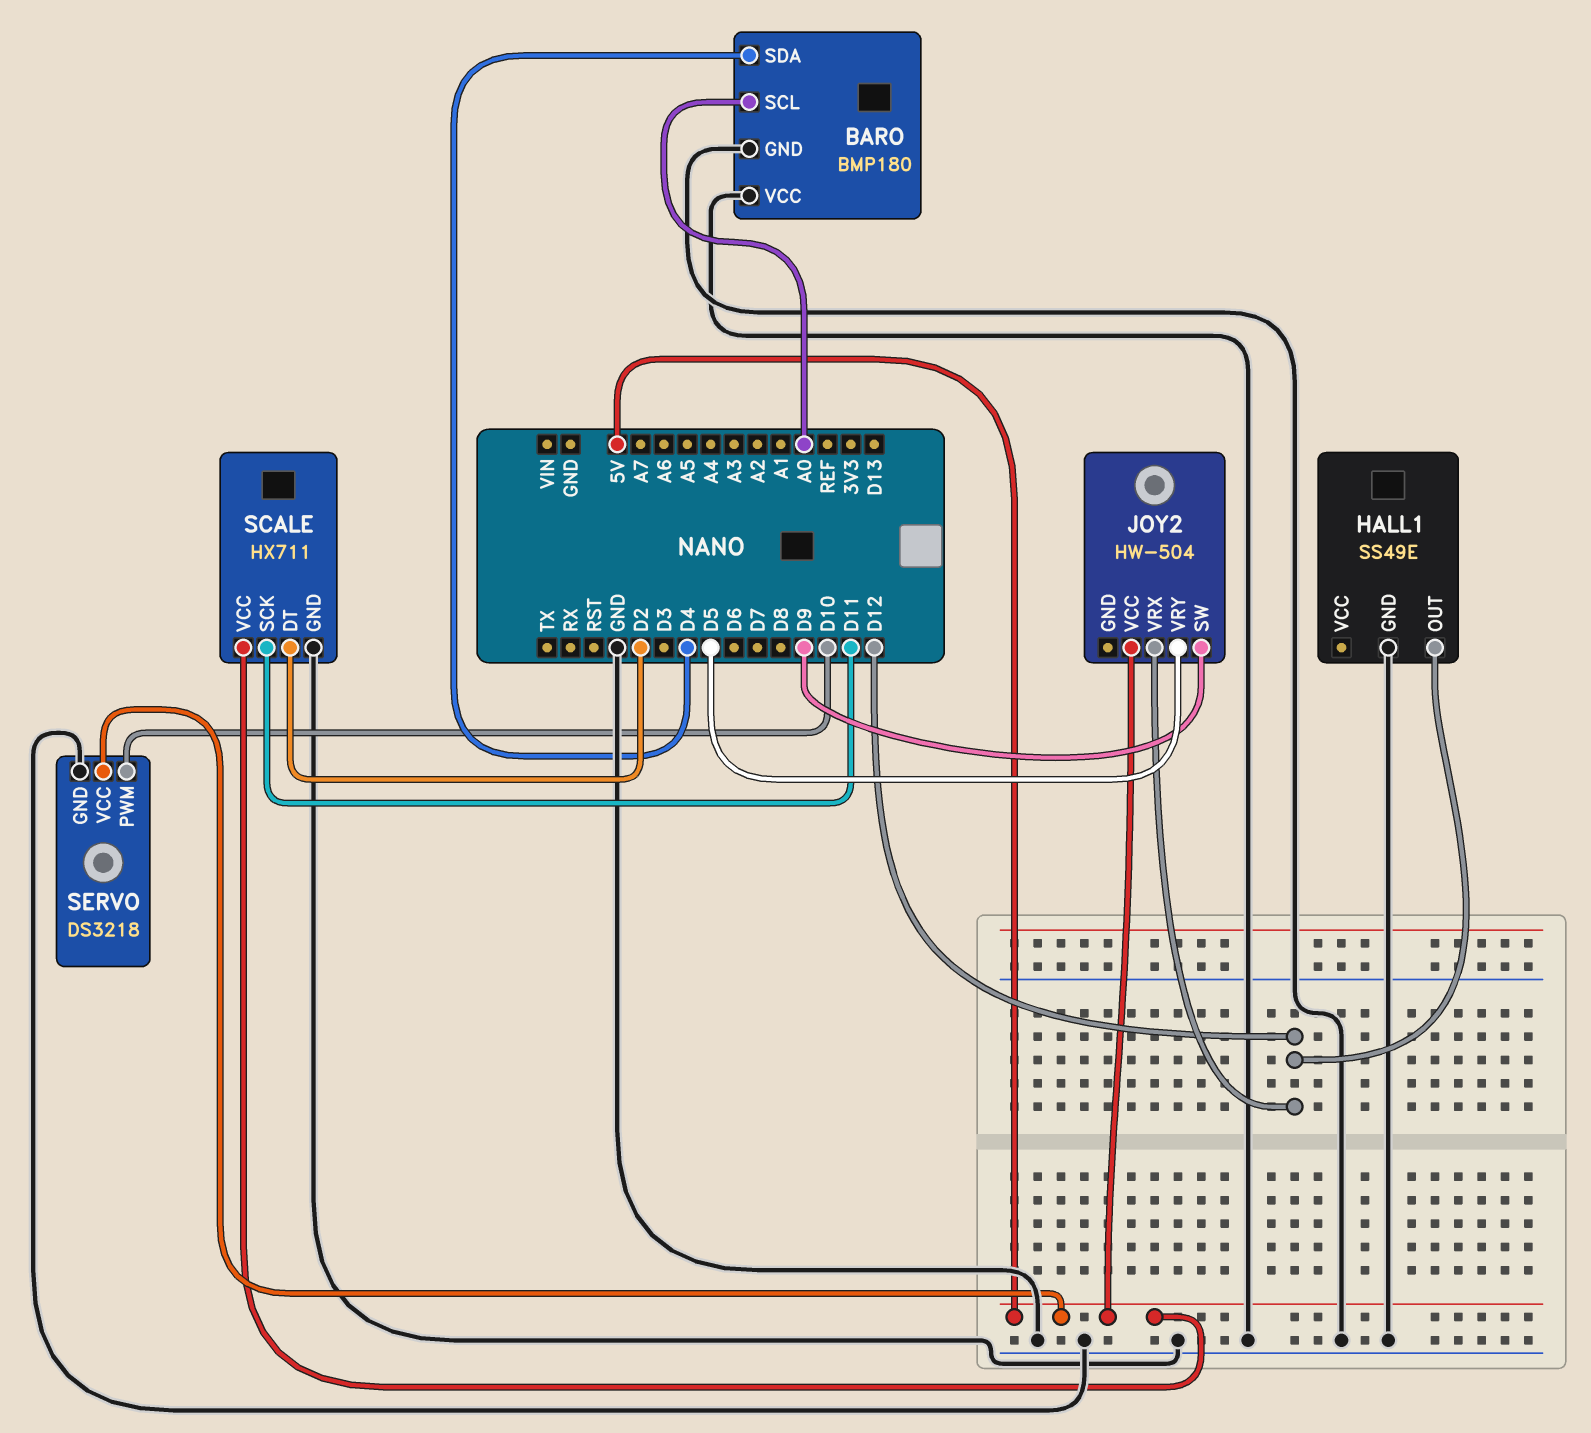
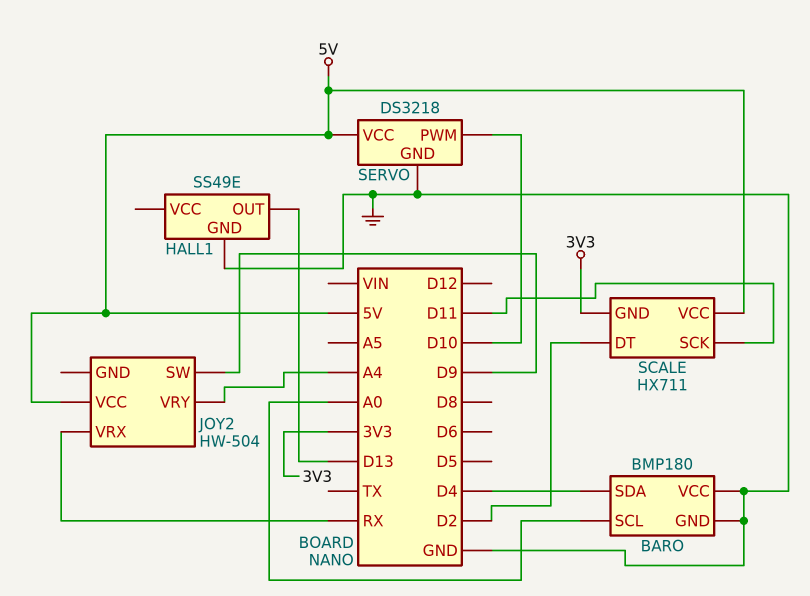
HALL1 pin OUT: D12 -> D13
JOY2 pin VRX: D12 -> RX
JOY2 pin VRY: D5 -> A4
SCALE pin GND: GND -> 3V3

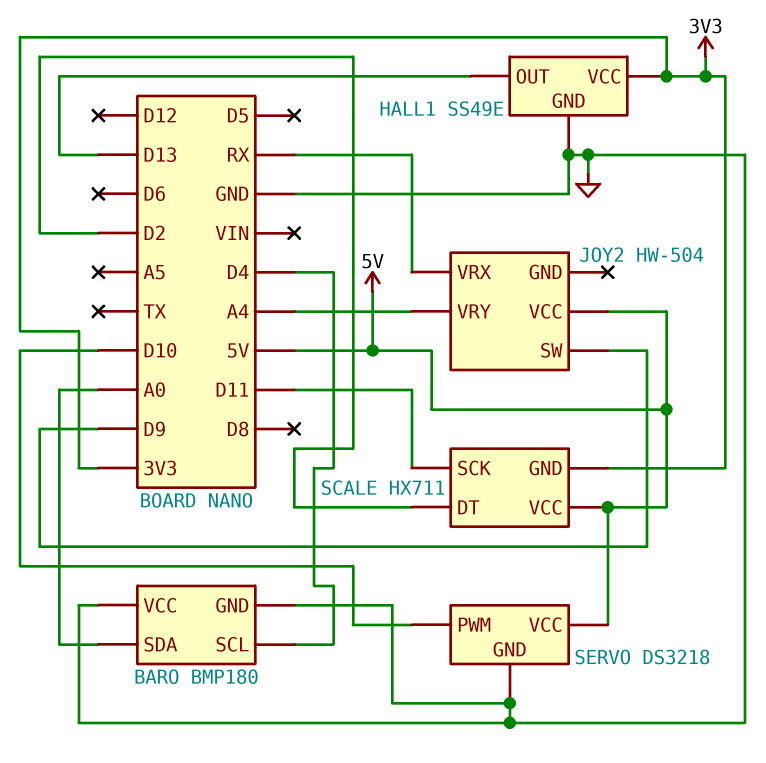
BARO pin SCL: A0 -> D4
BARO pin SDA: D4 -> A0
HALL1 pin VCC: none -> 3V3

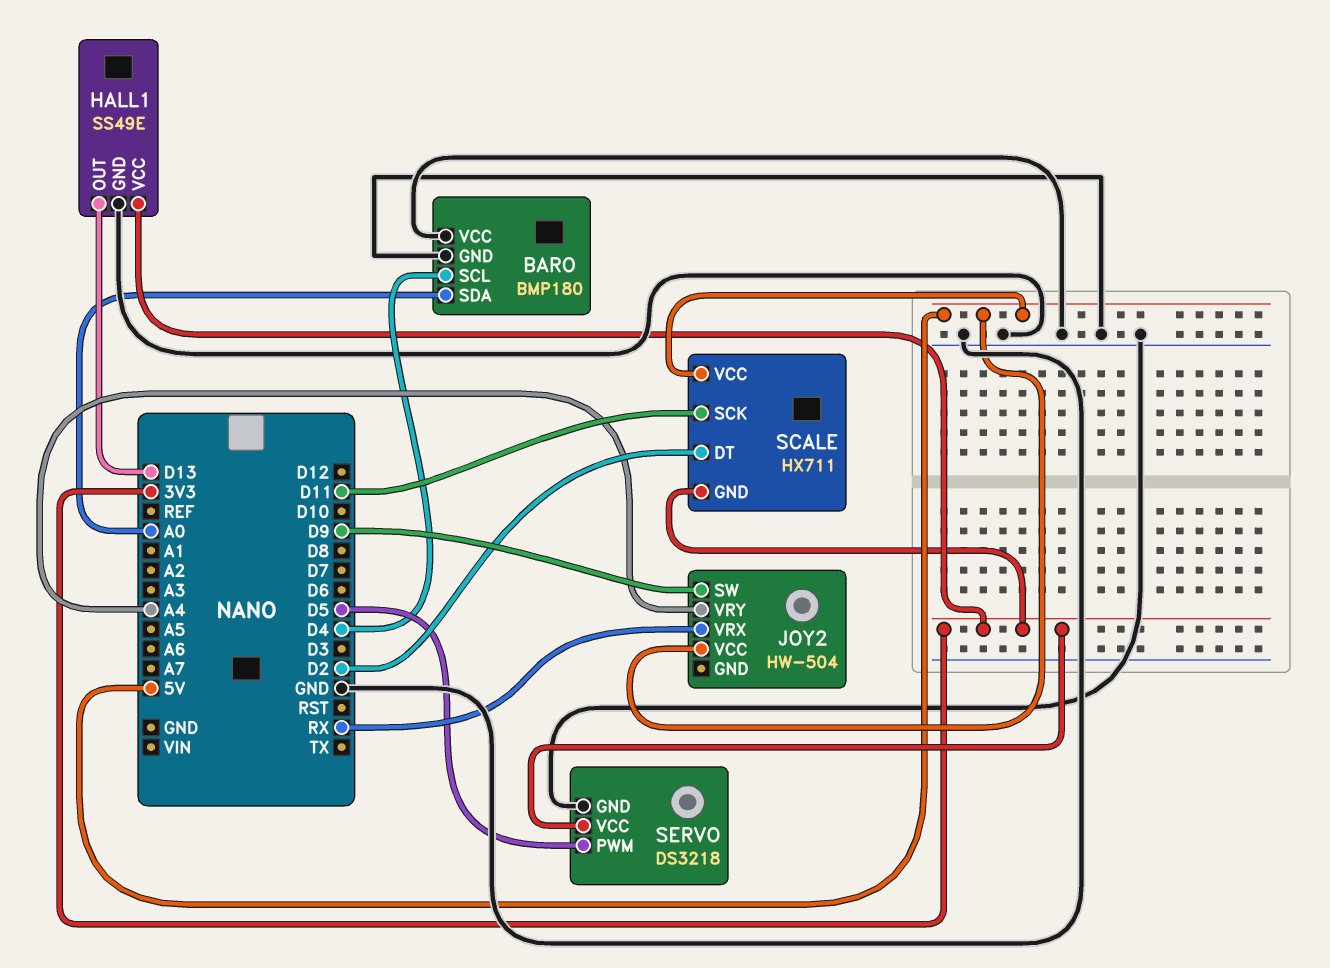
SERVO pin PWM: D10 -> D5
SERVO pin VCC: 5V -> 3V3

